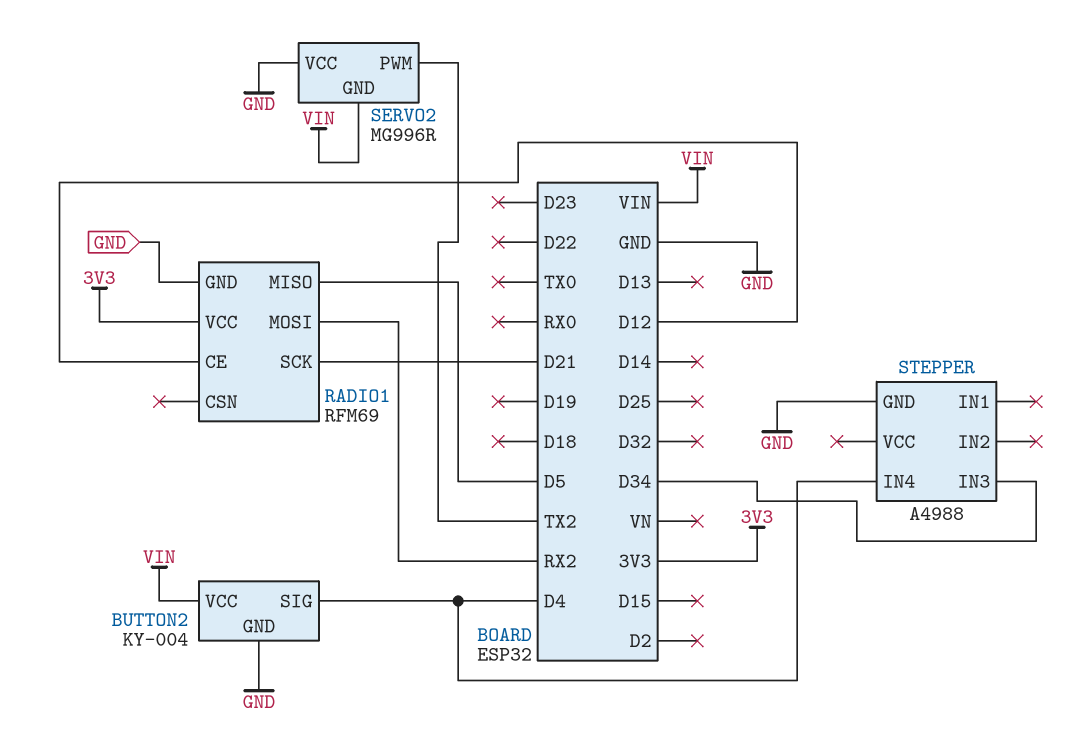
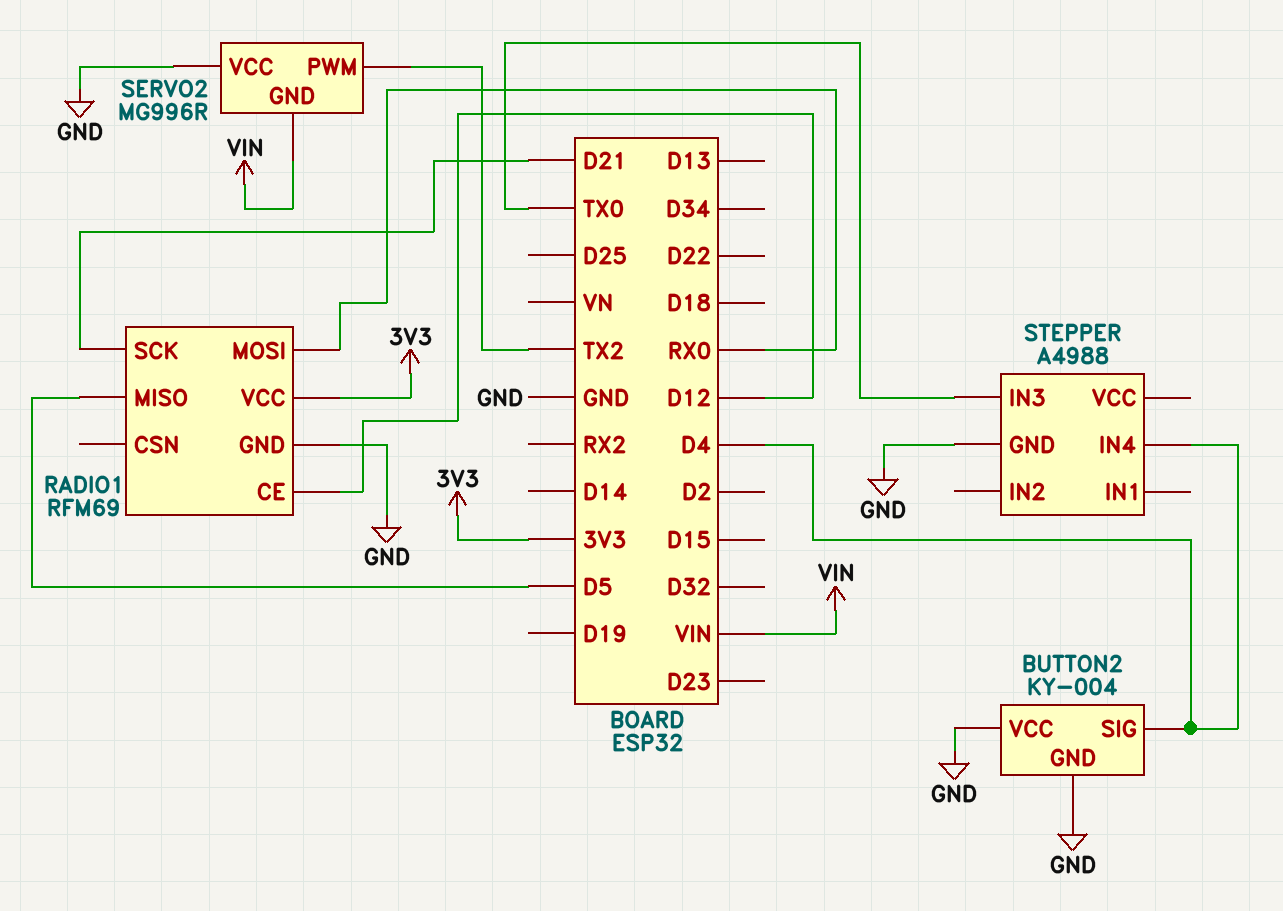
BUTTON2 pin VCC: VIN -> GND
RADIO1 pin MOSI: RX2 -> RX0
STEPPER pin IN3: D34 -> TX0

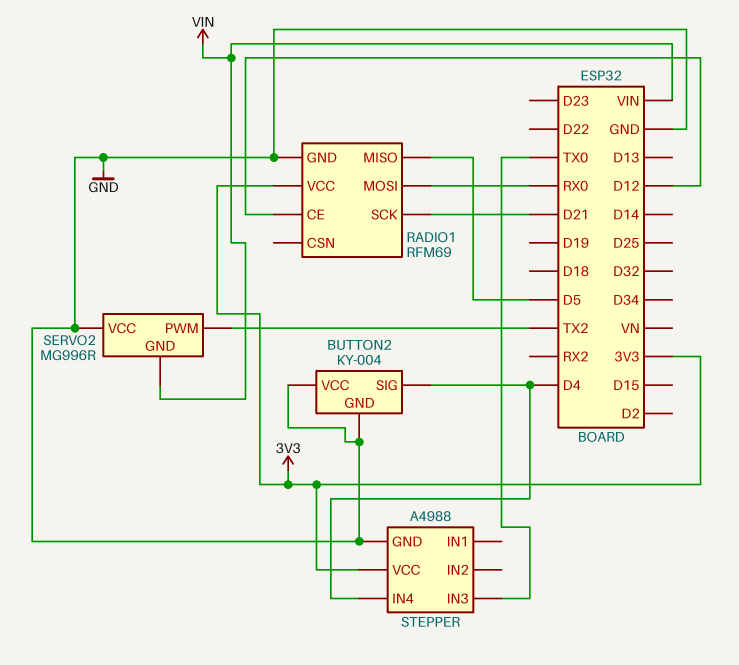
STEPPER pin VCC: none -> 3V3

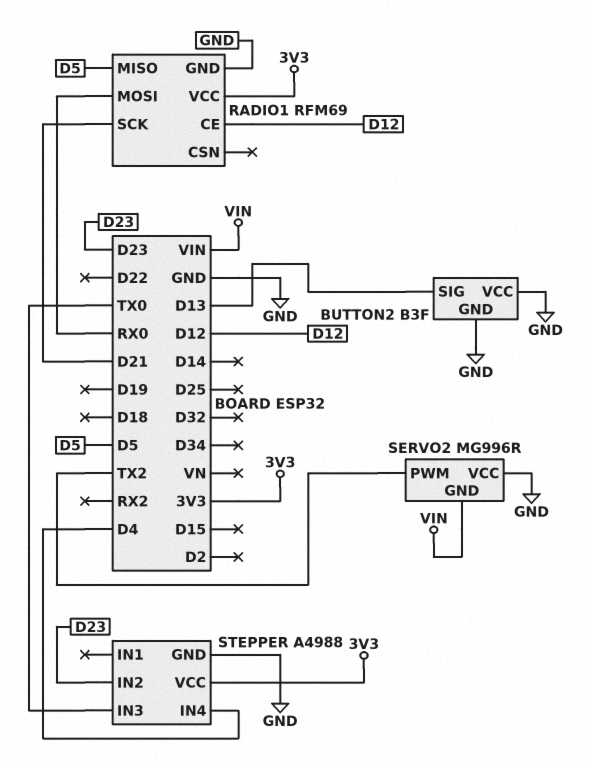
BUTTON2: KY-004 -> B3F
BUTTON2 pin SIG: D4 -> D13
STEPPER pin IN2: none -> D23

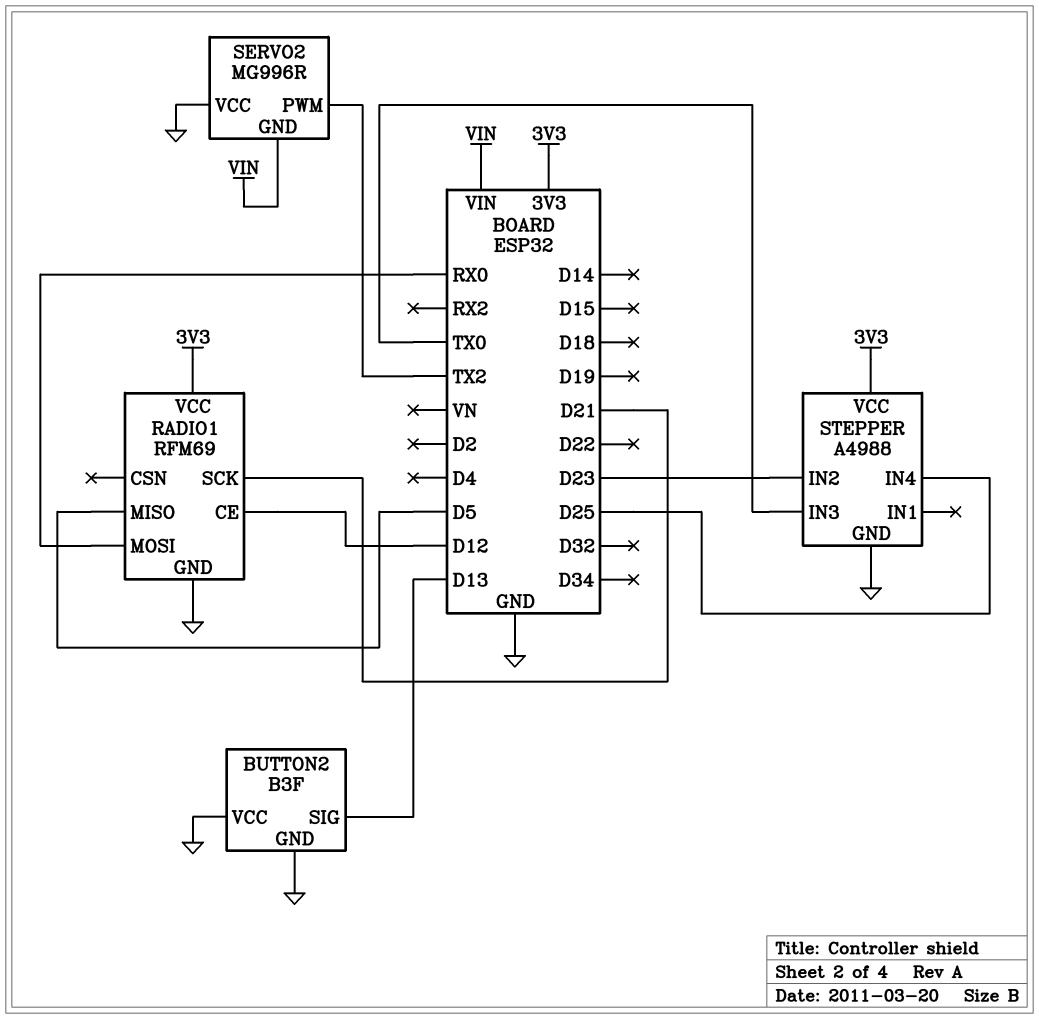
STEPPER pin IN4: D4 -> D25

